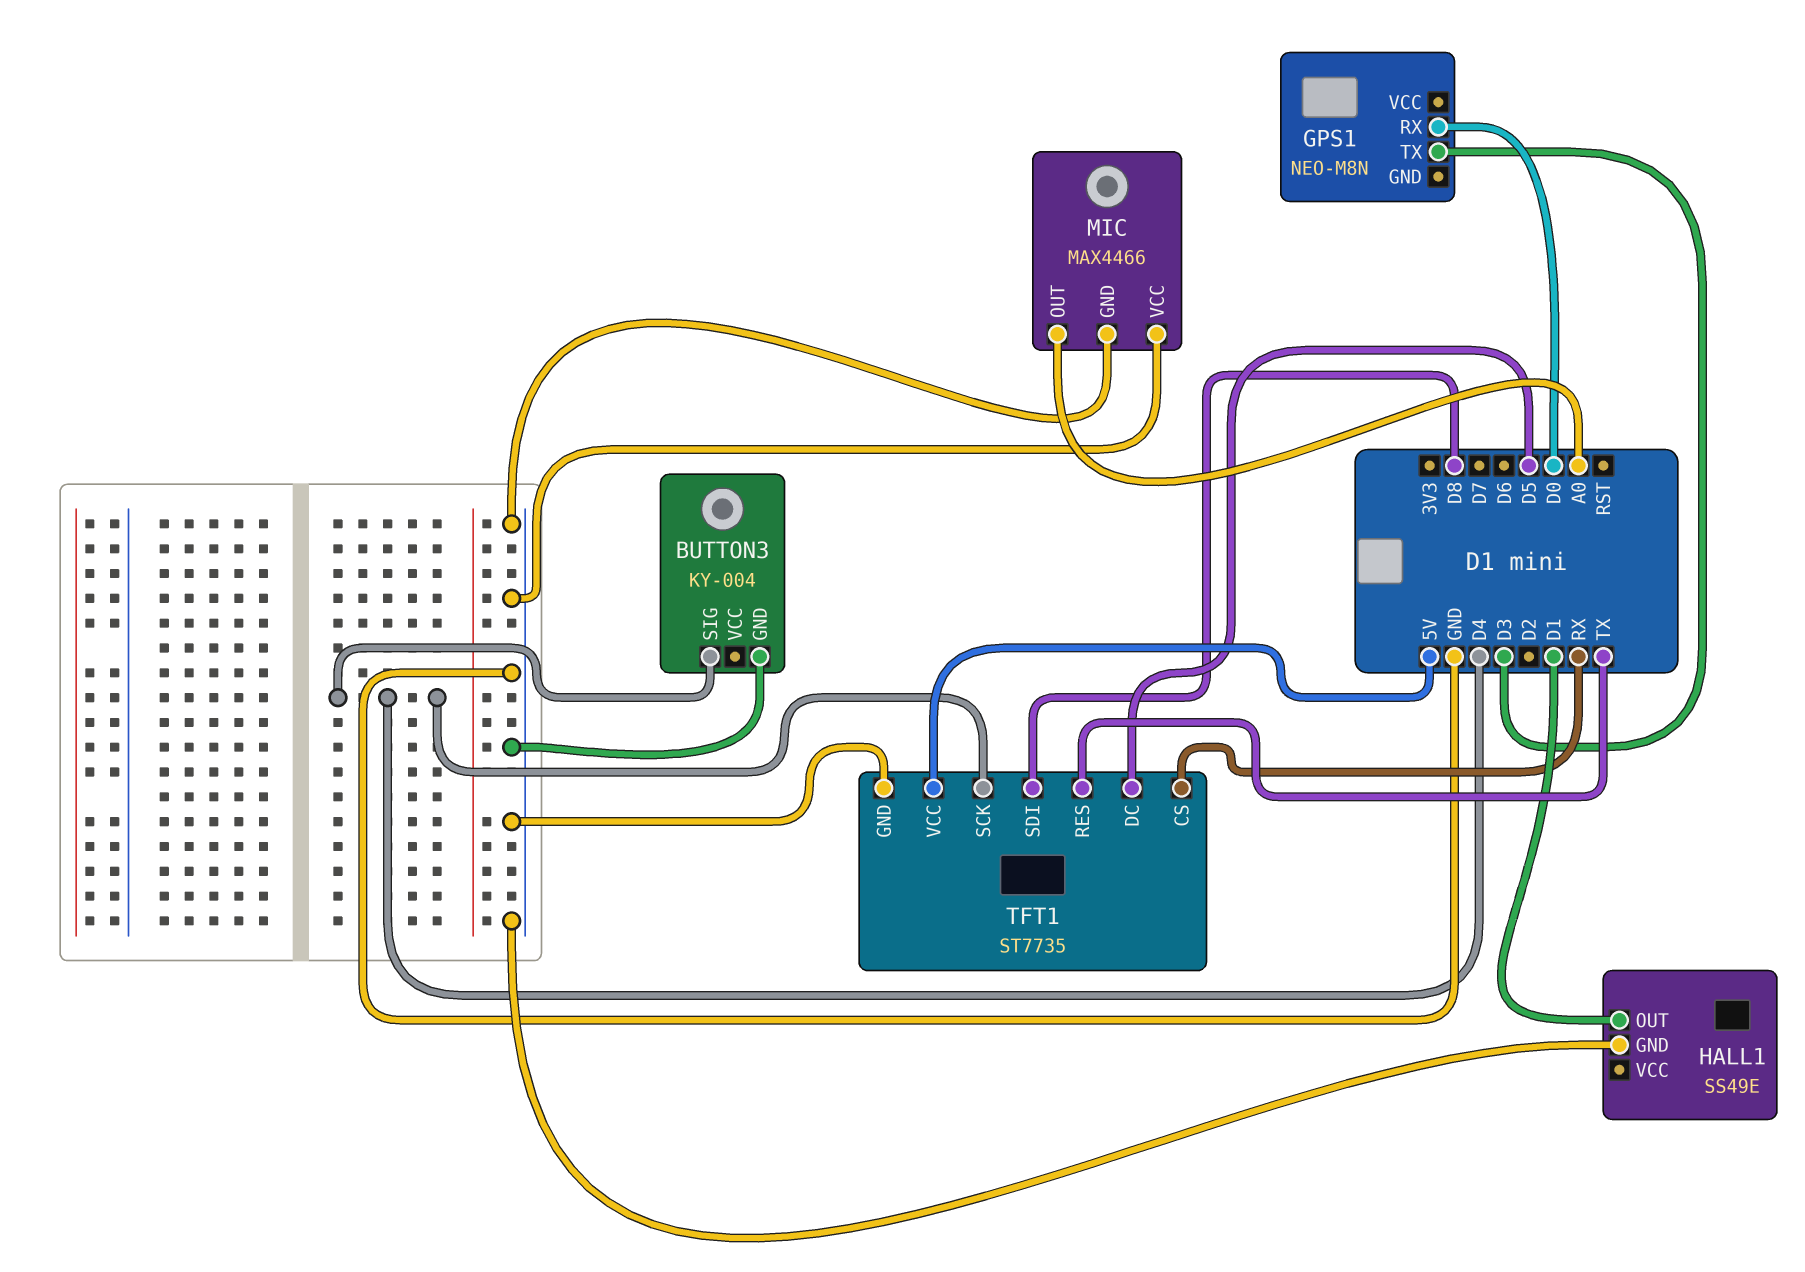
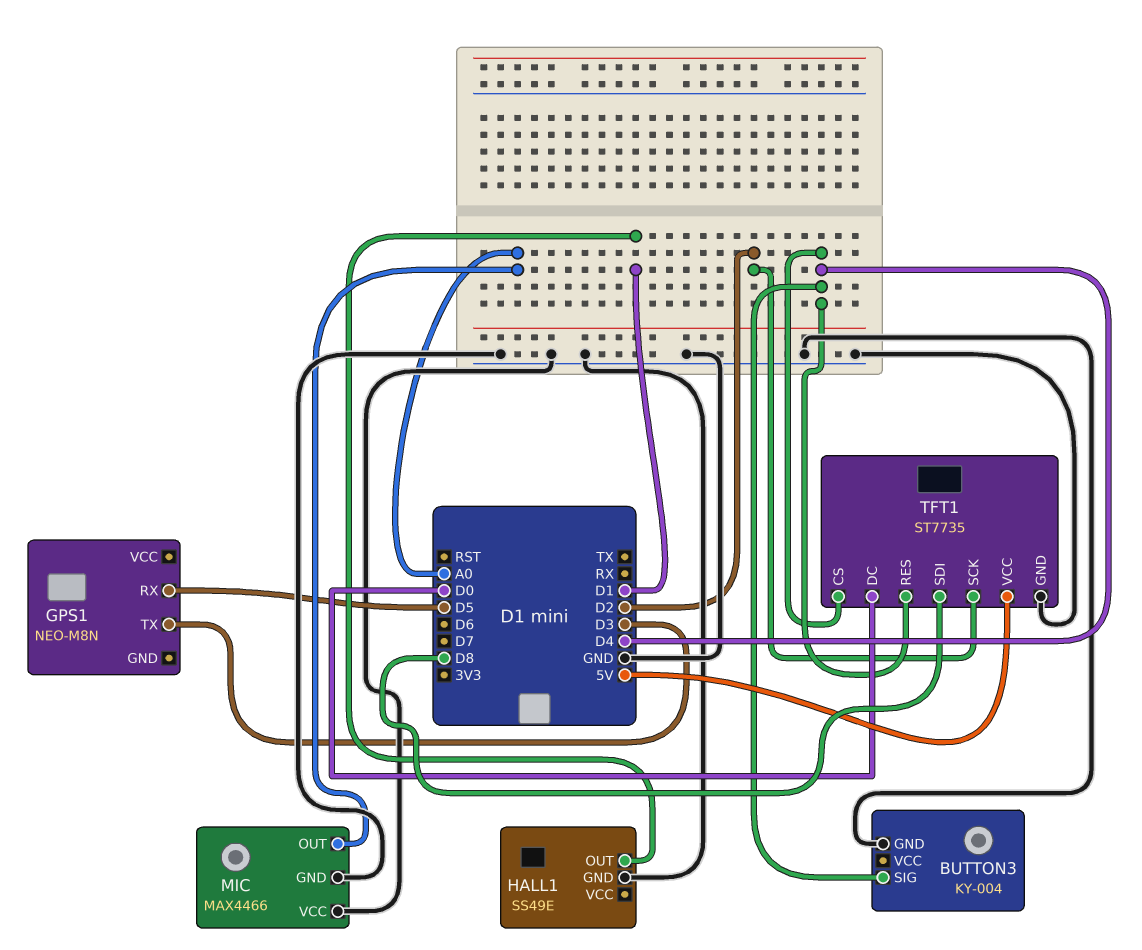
GPS1 pin RX: D0 -> D5
TFT1 pin CS: RX -> D4
TFT1 pin DC: D5 -> D0
TFT1 pin RES: TX -> D4
TFT1 pin SCK: D4 -> D2

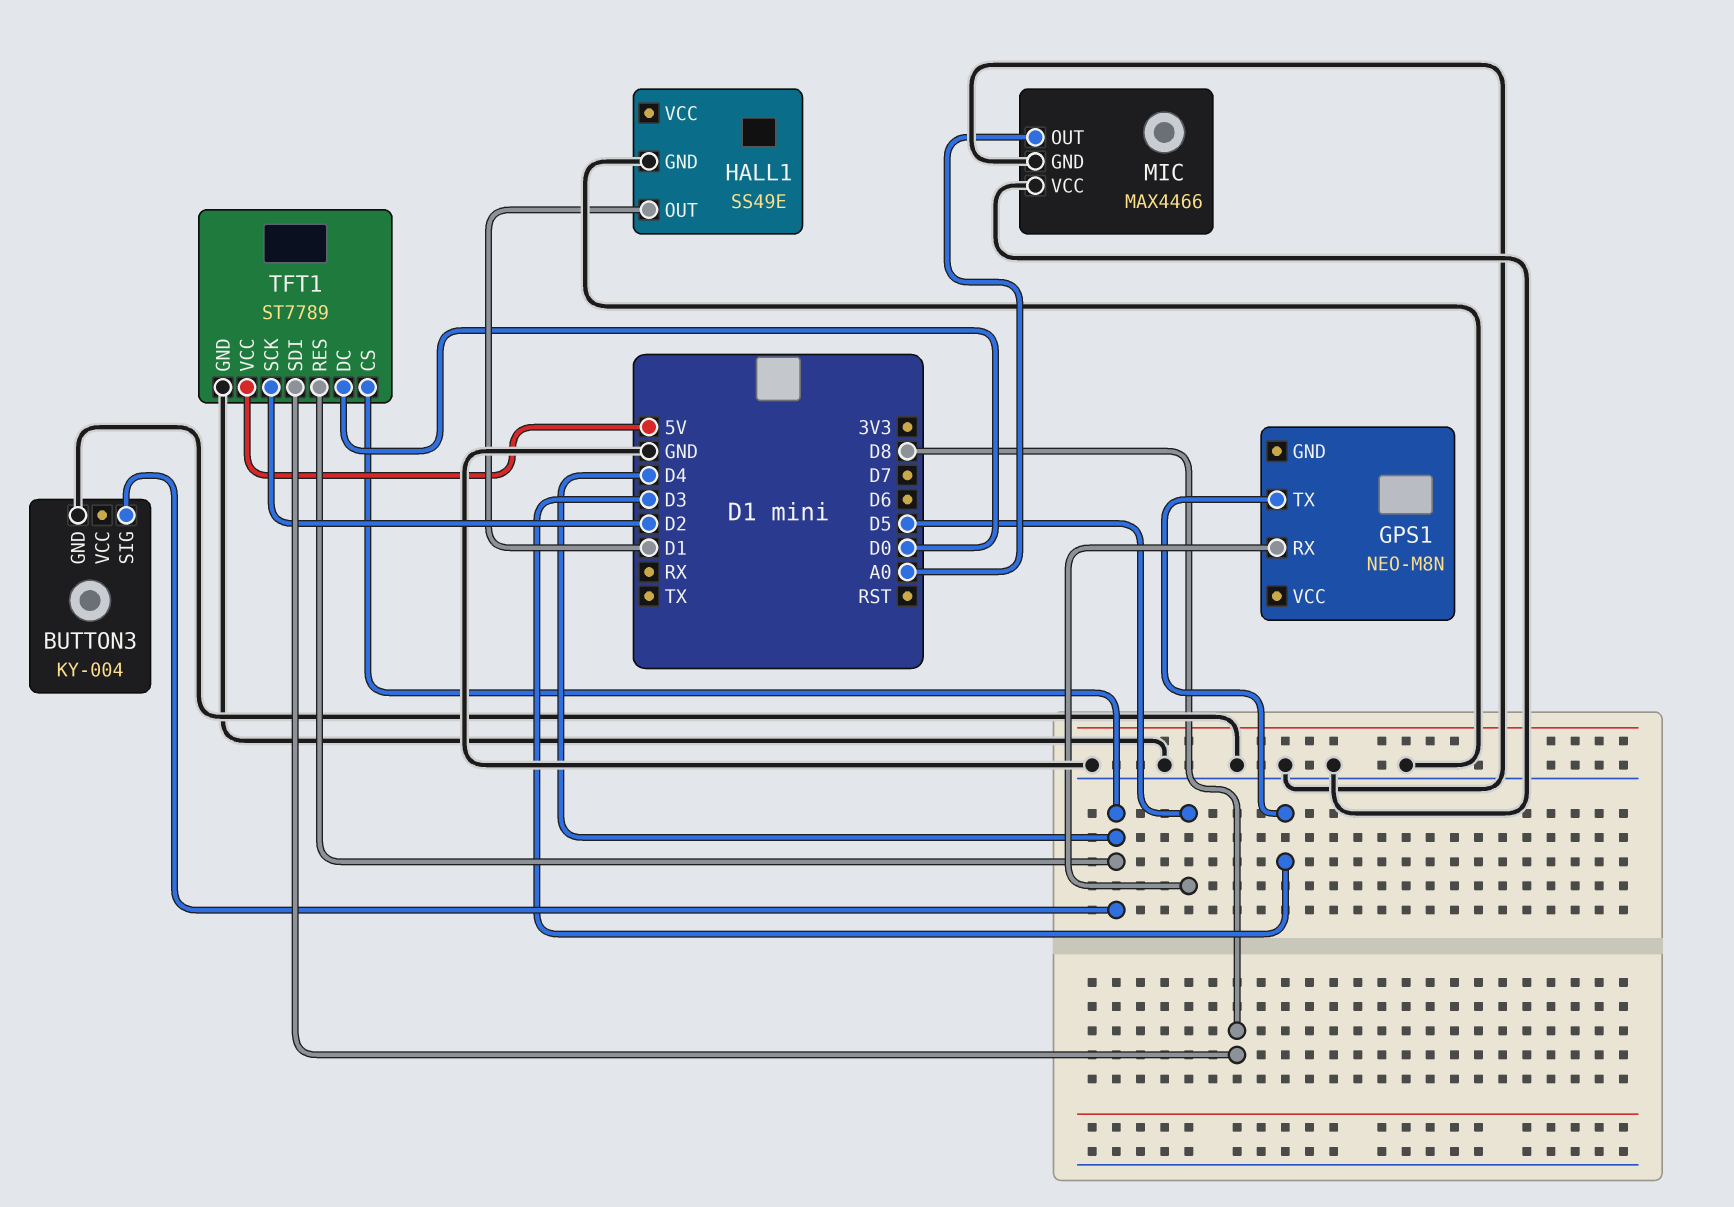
TFT1: ST7735 -> ST7789

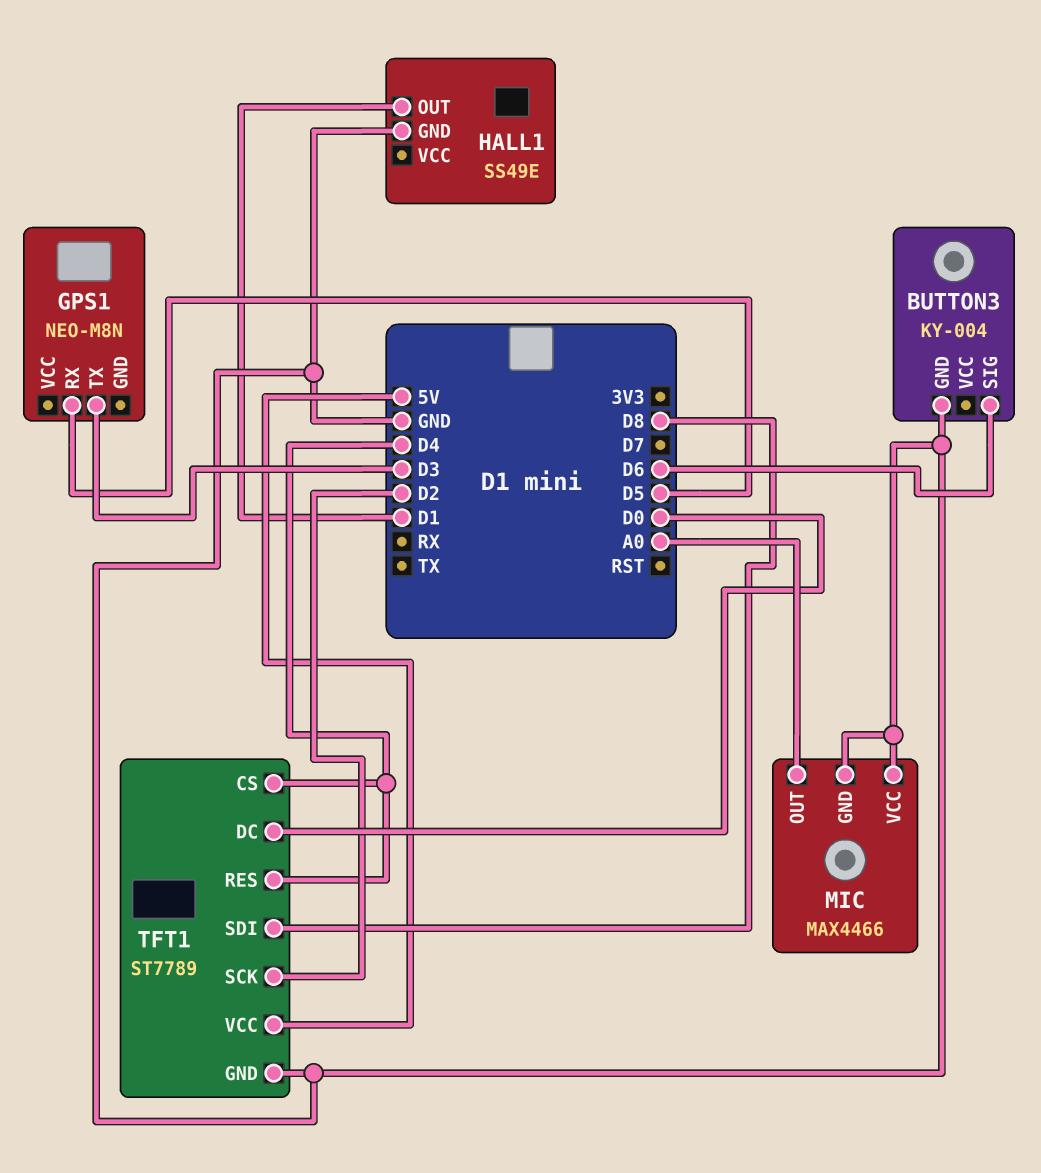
BUTTON3 pin SIG: D4 -> D6

